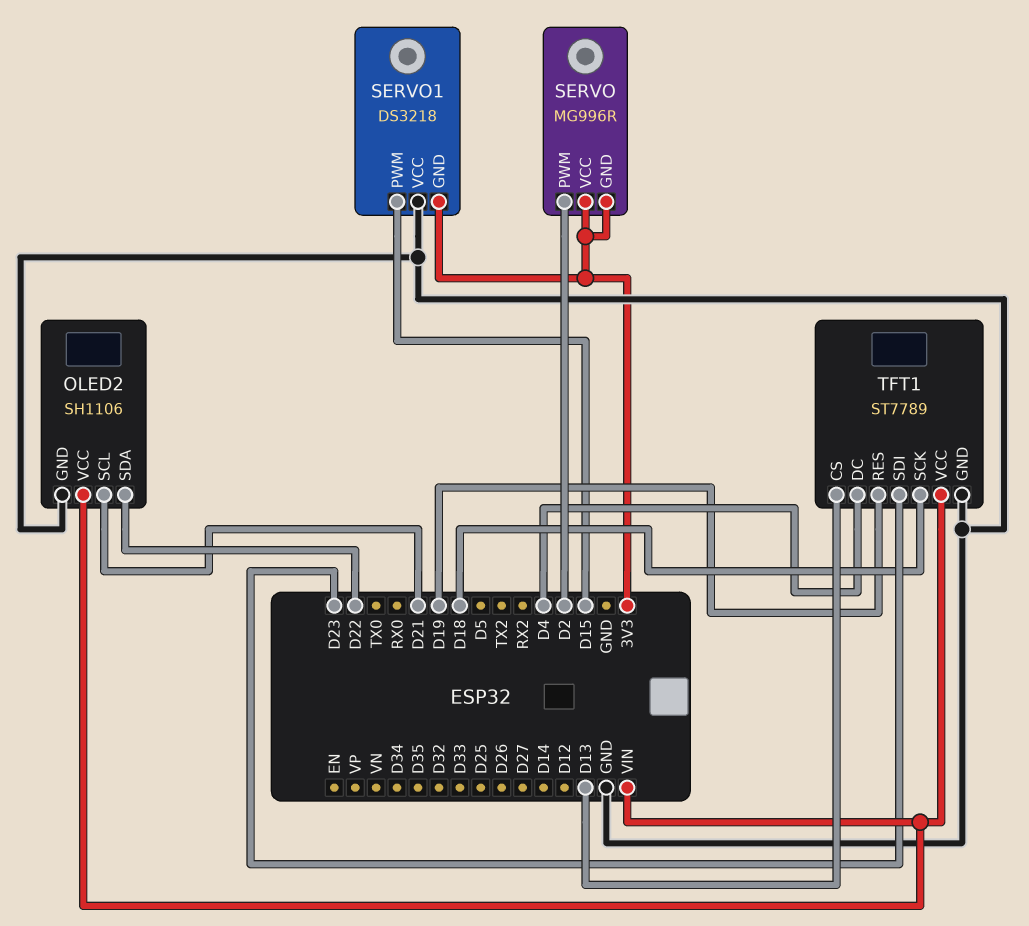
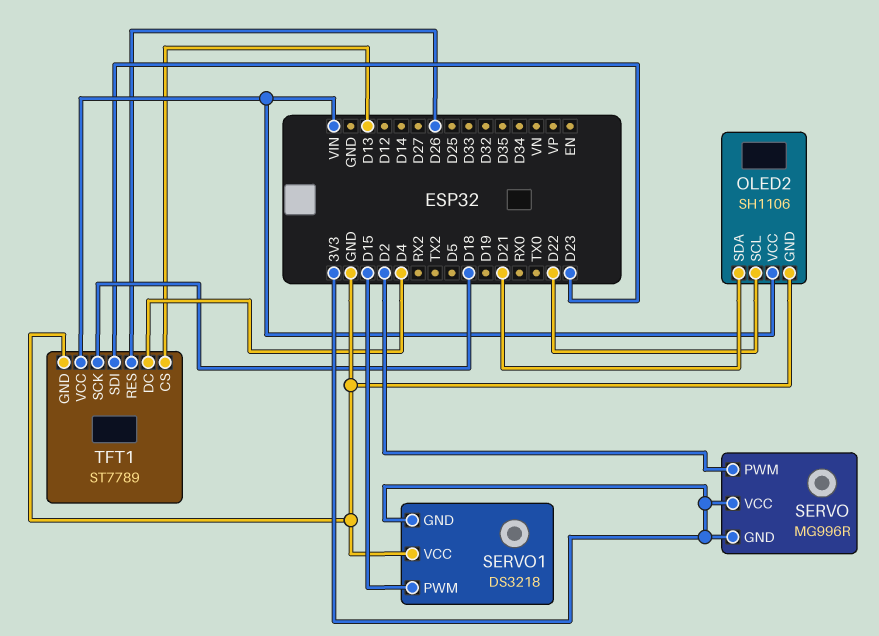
OLED2 pin SCL: D21 -> D22
OLED2 pin SDA: D22 -> D21
TFT1 pin RES: D19 -> D26

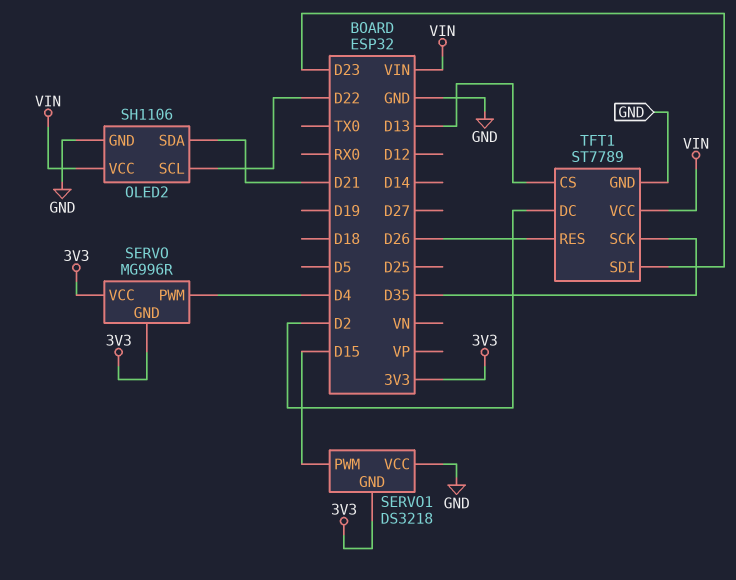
SERVO pin PWM: D2 -> D4
TFT1 pin DC: D4 -> D2
TFT1 pin SCK: D18 -> D35

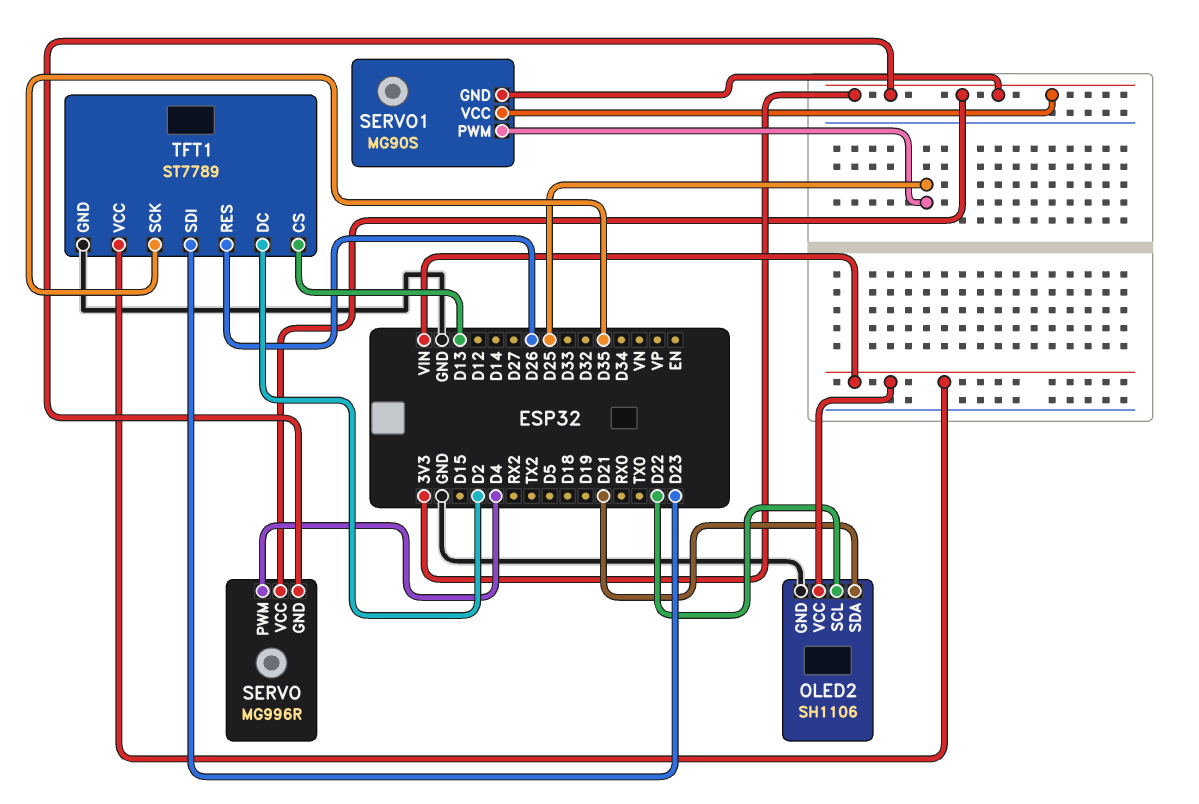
SERVO1: DS3218 -> MG90S
SERVO1 pin PWM: D15 -> D25
SERVO1 pin VCC: GND -> 3V3

